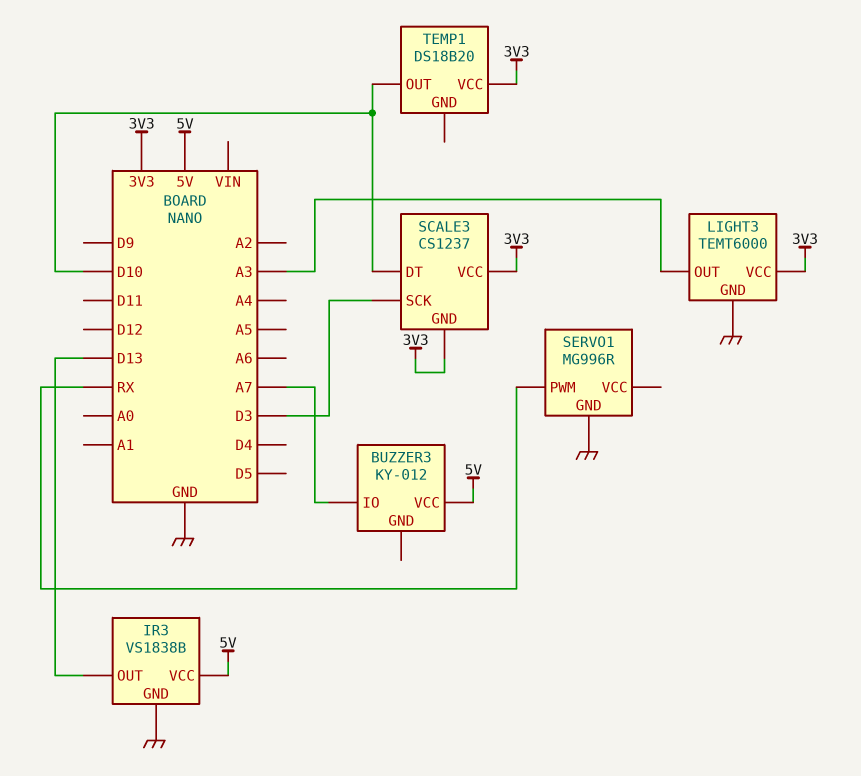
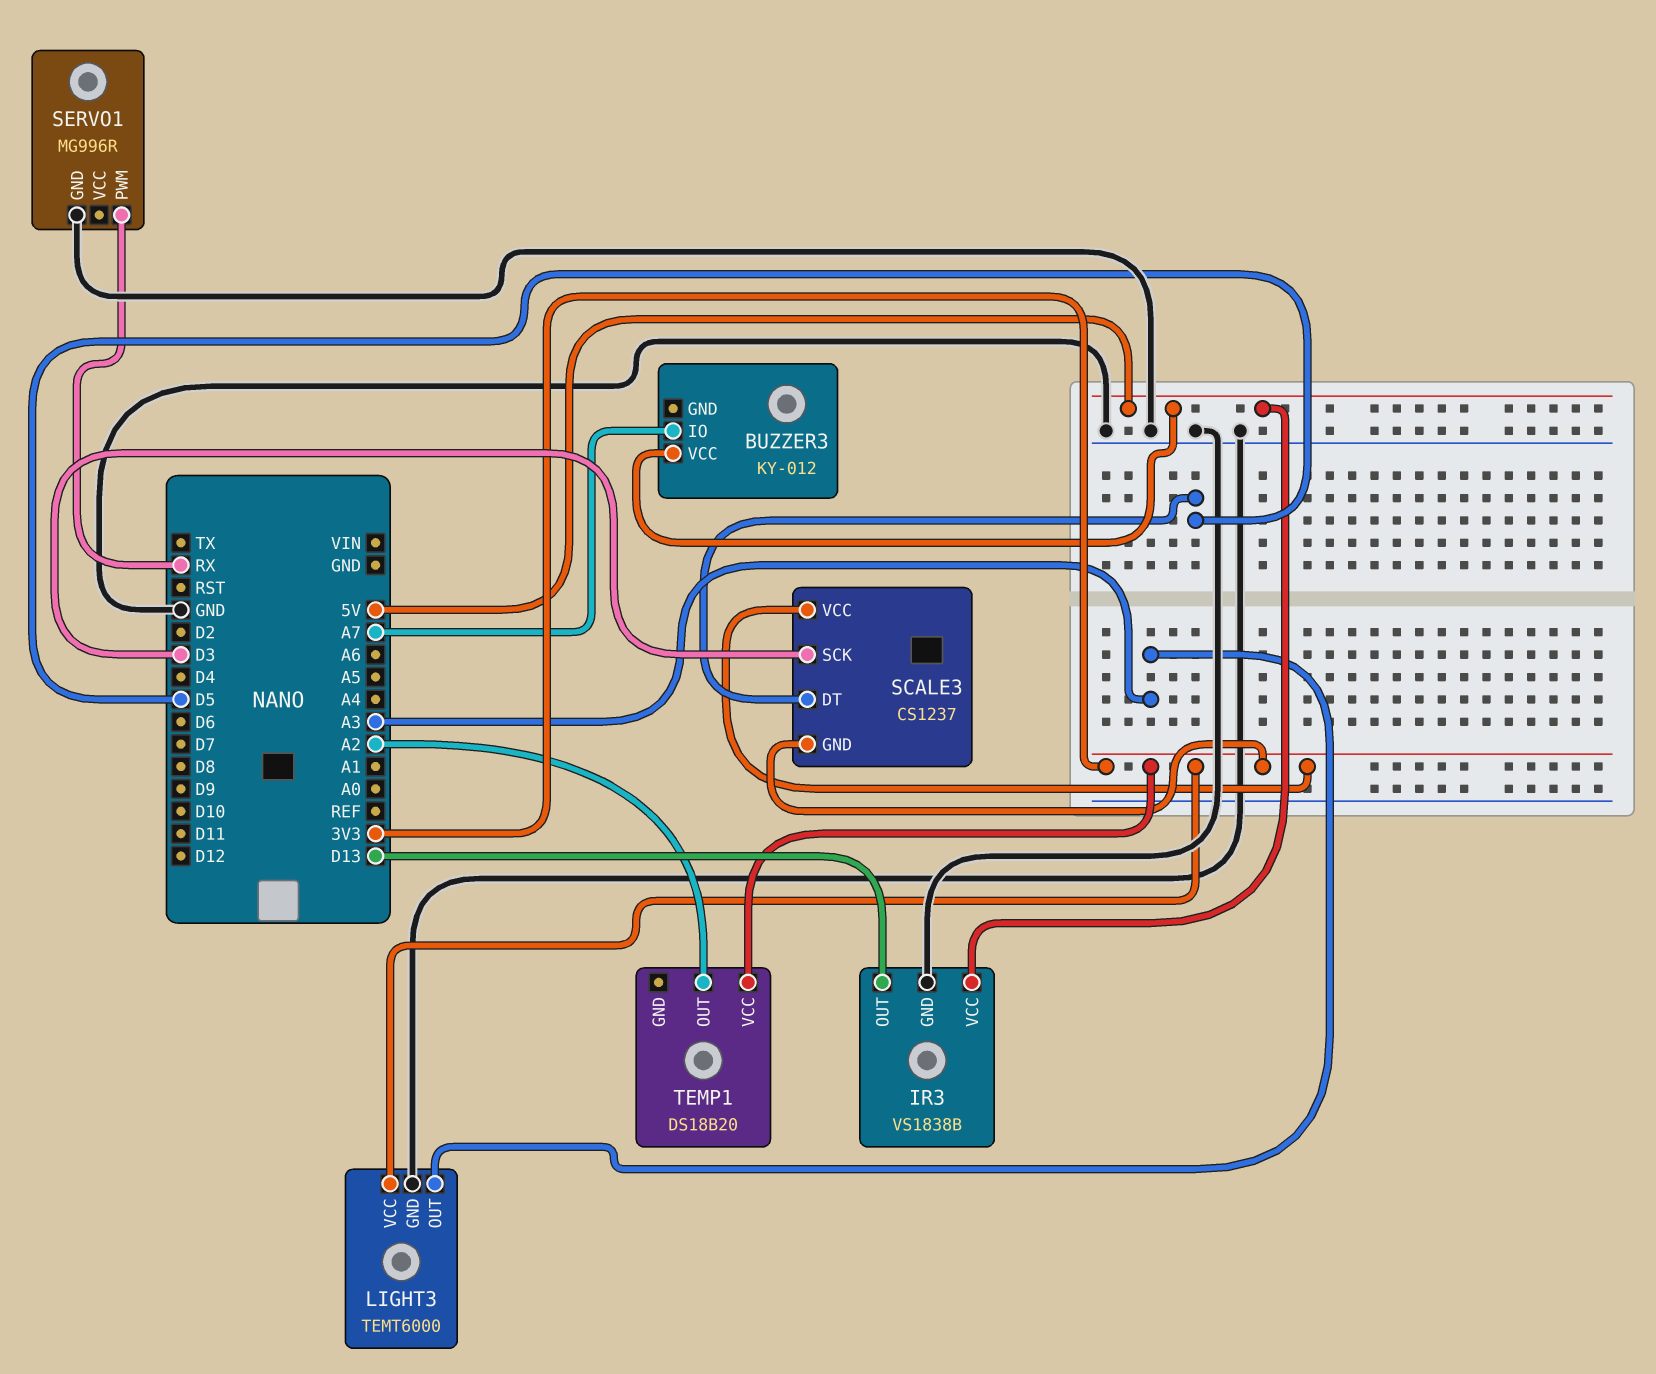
SCALE3 pin DT: D10 -> D5
TEMP1 pin OUT: D10 -> A2

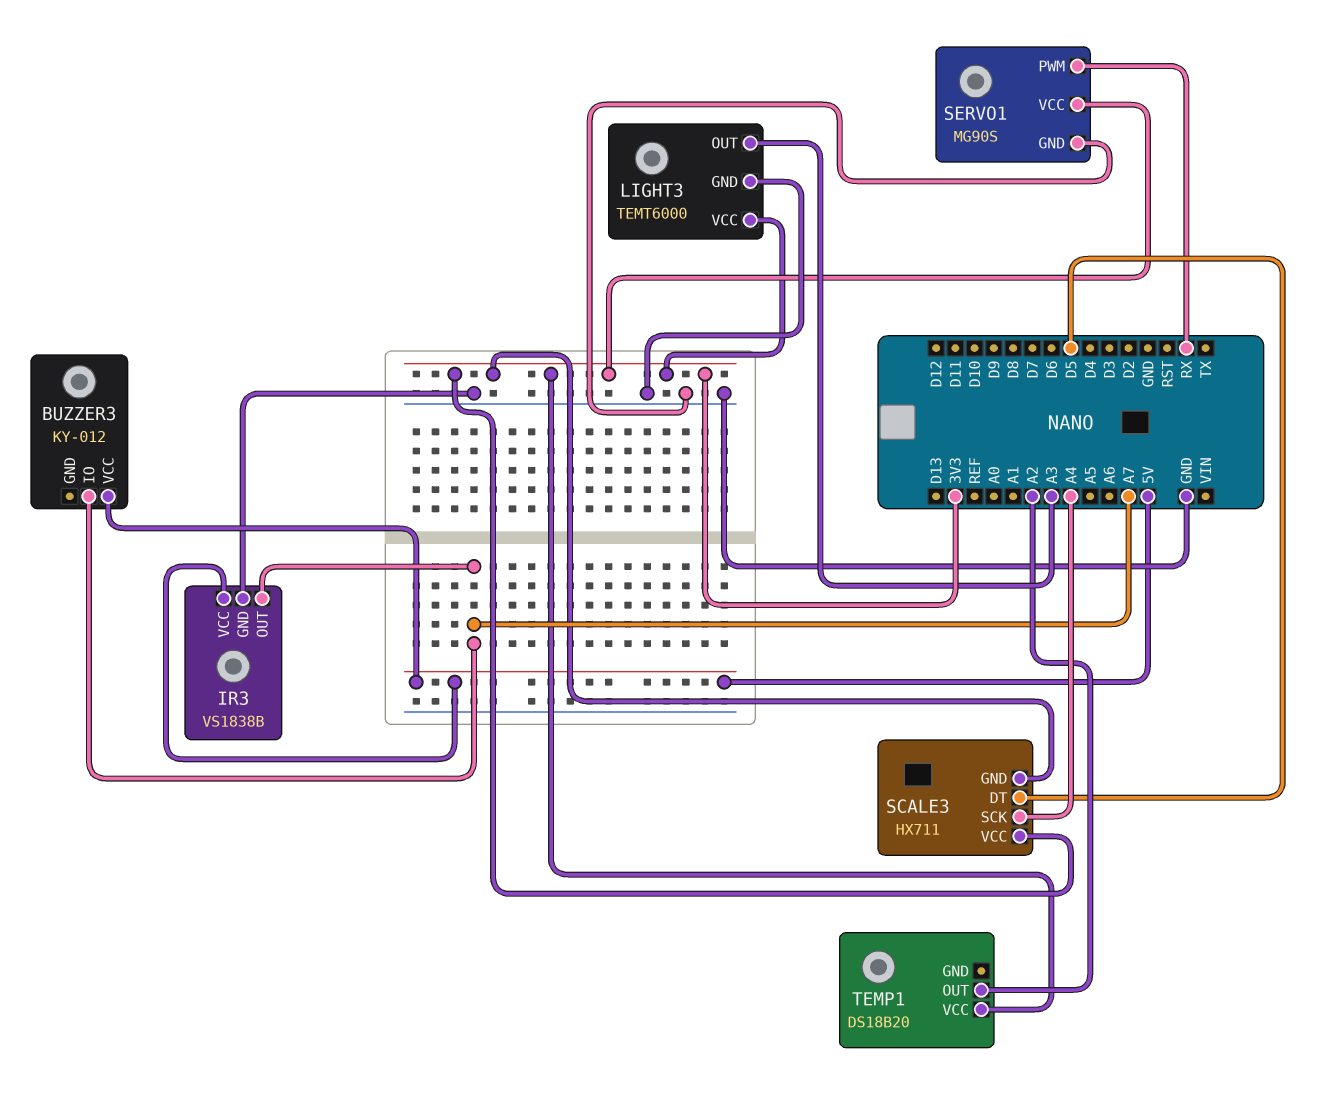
IR3 pin OUT: D13 -> A7
SCALE3: CS1237 -> HX711
SCALE3 pin SCK: D3 -> A4
SERVO1: MG996R -> MG90S
SERVO1 pin VCC: none -> 3V3

